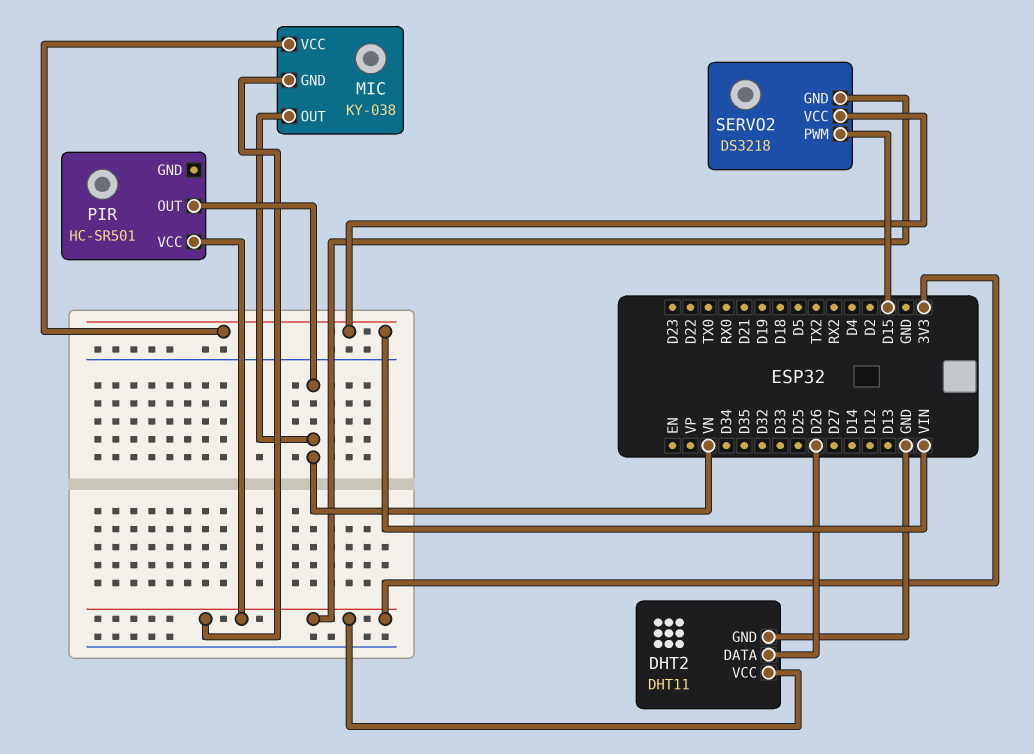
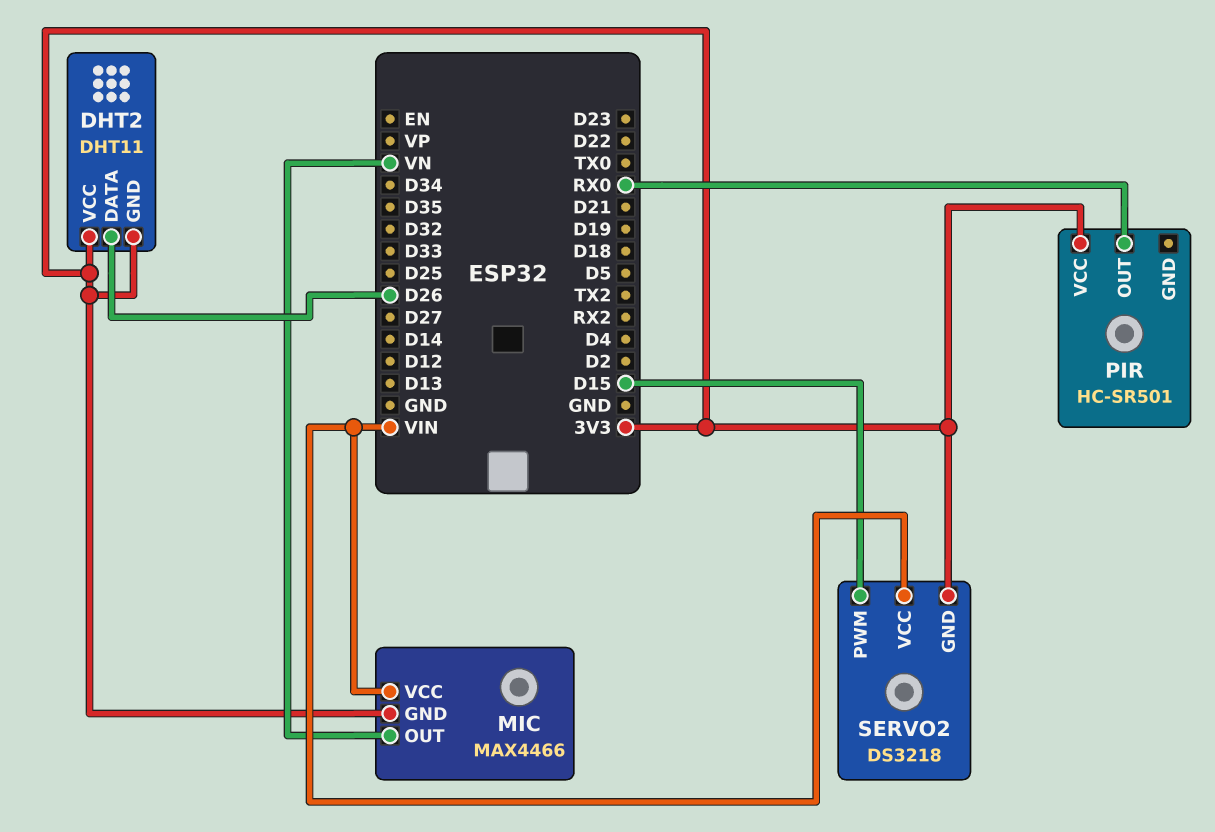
DHT2 pin GND: GND -> 3V3
MIC: KY-038 -> MAX4466
PIR pin OUT: VN -> RX0

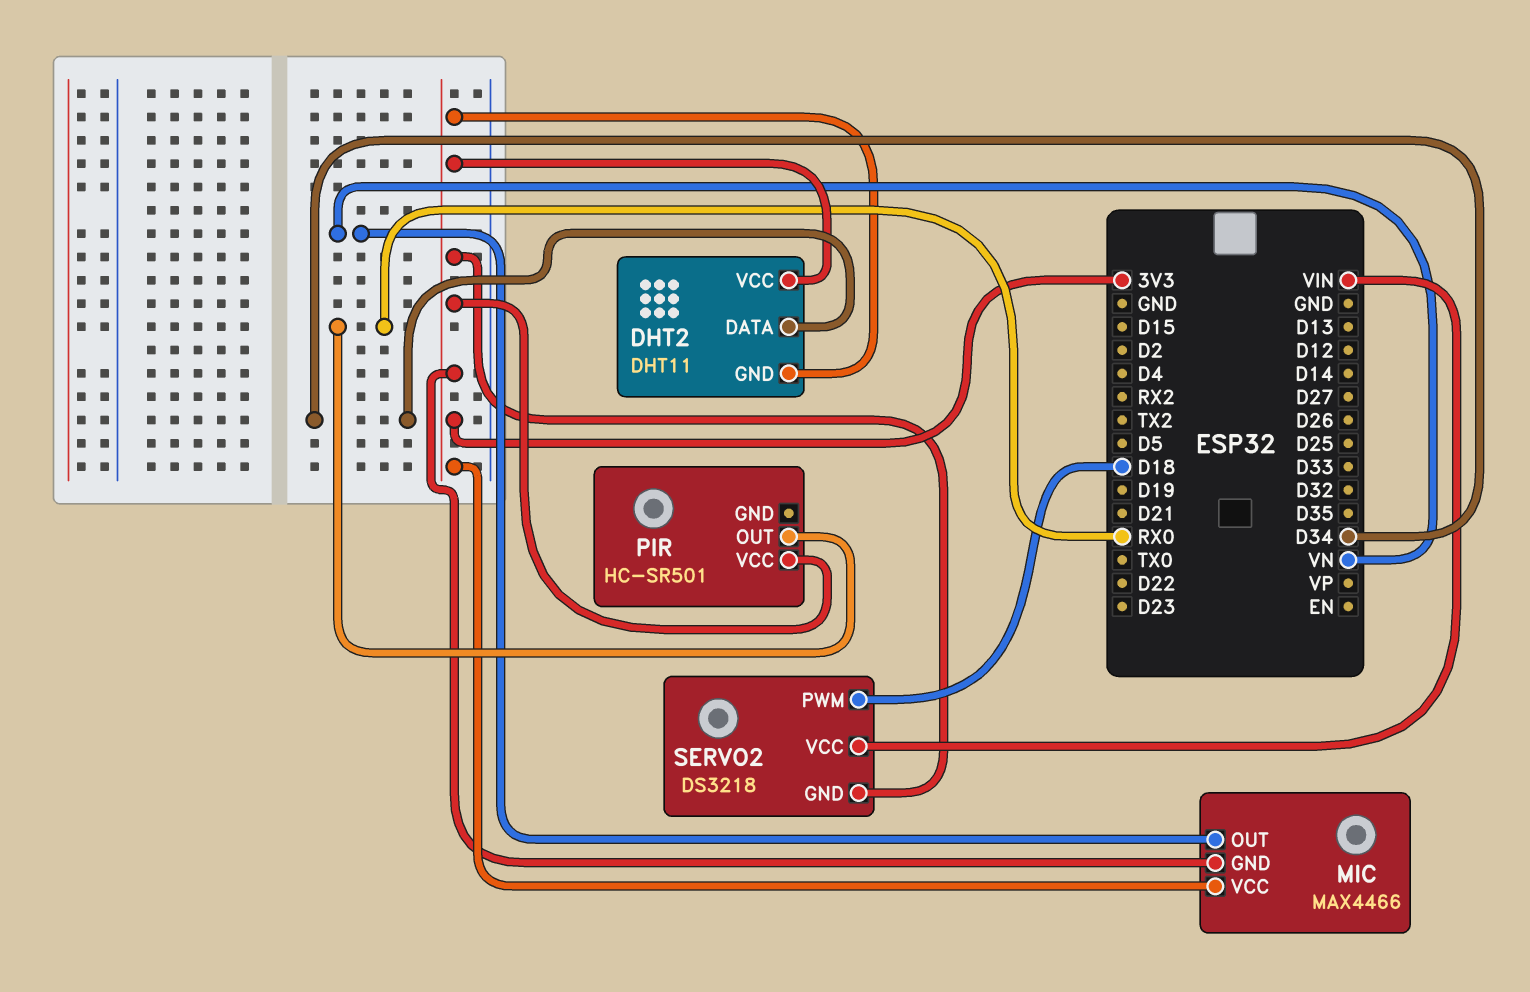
DHT2 pin DATA: D26 -> D34
MIC pin VCC: VIN -> 3V3
SERVO2 pin PWM: D15 -> D18

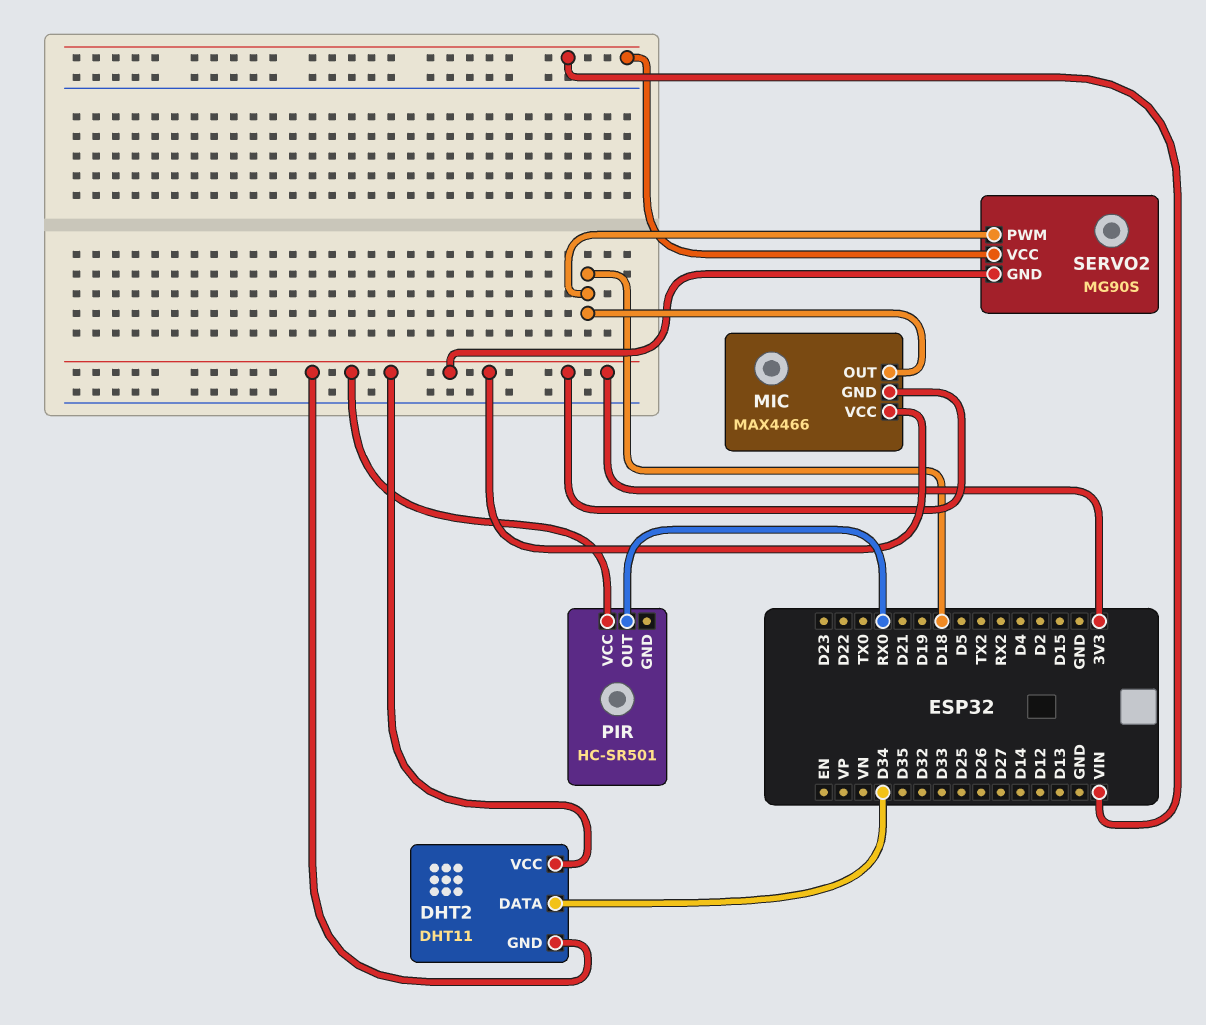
MIC pin OUT: VN -> D18
SERVO2: DS3218 -> MG90S

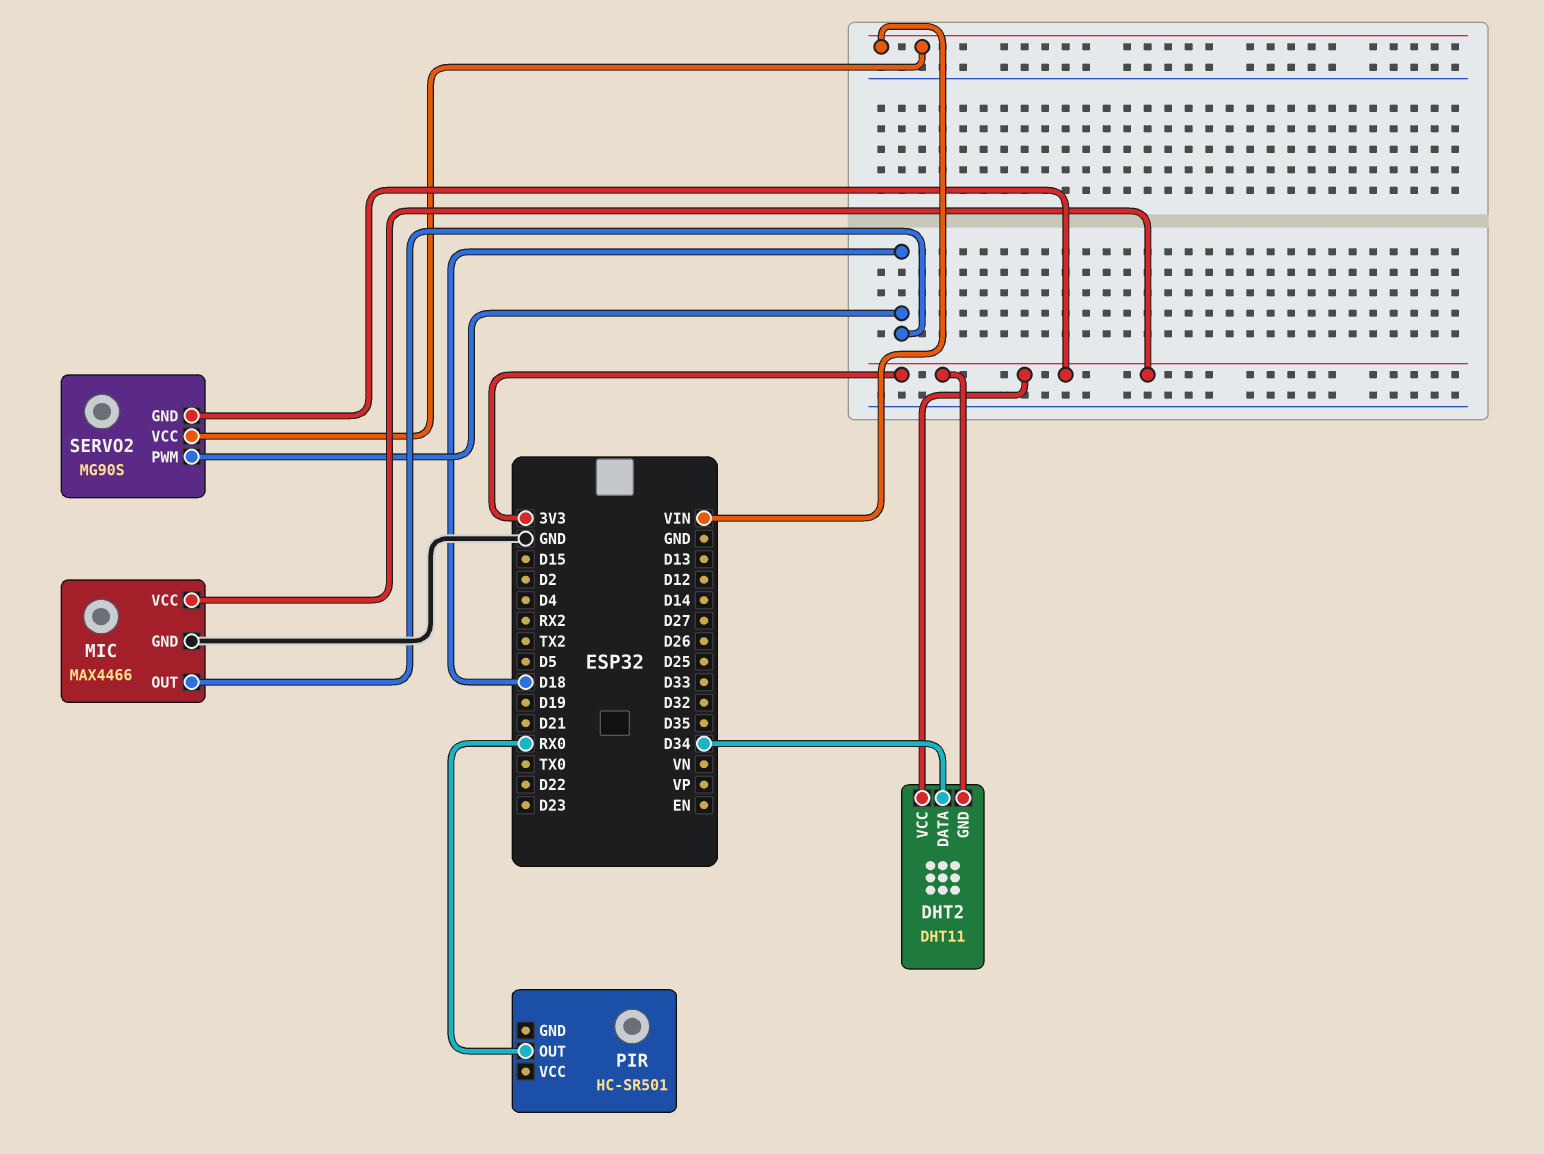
MIC pin GND: 3V3 -> GND
PIR pin VCC: 3V3 -> none

